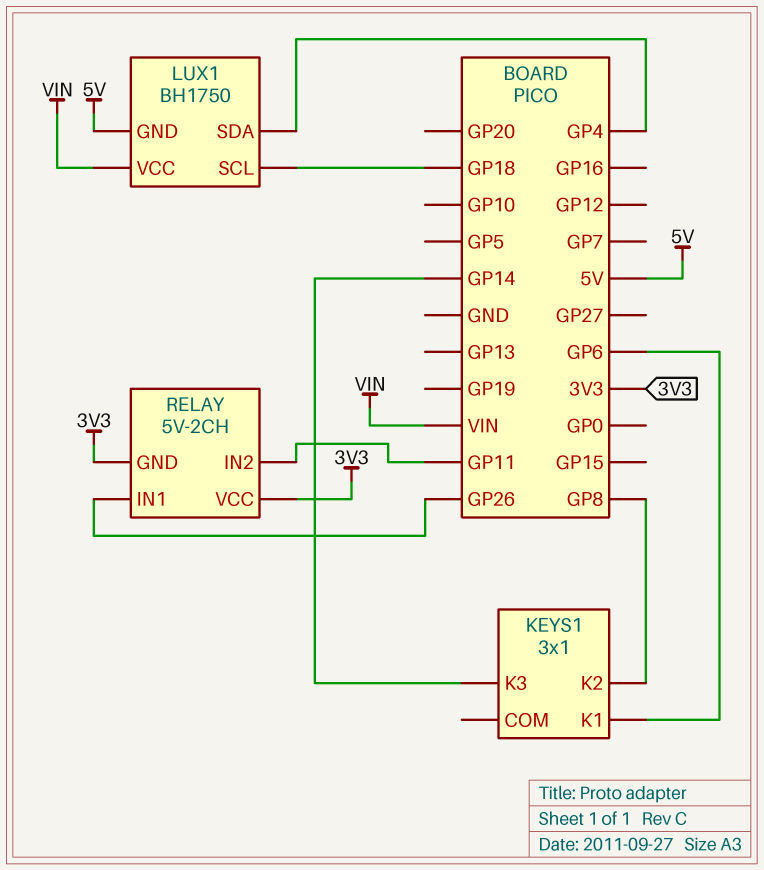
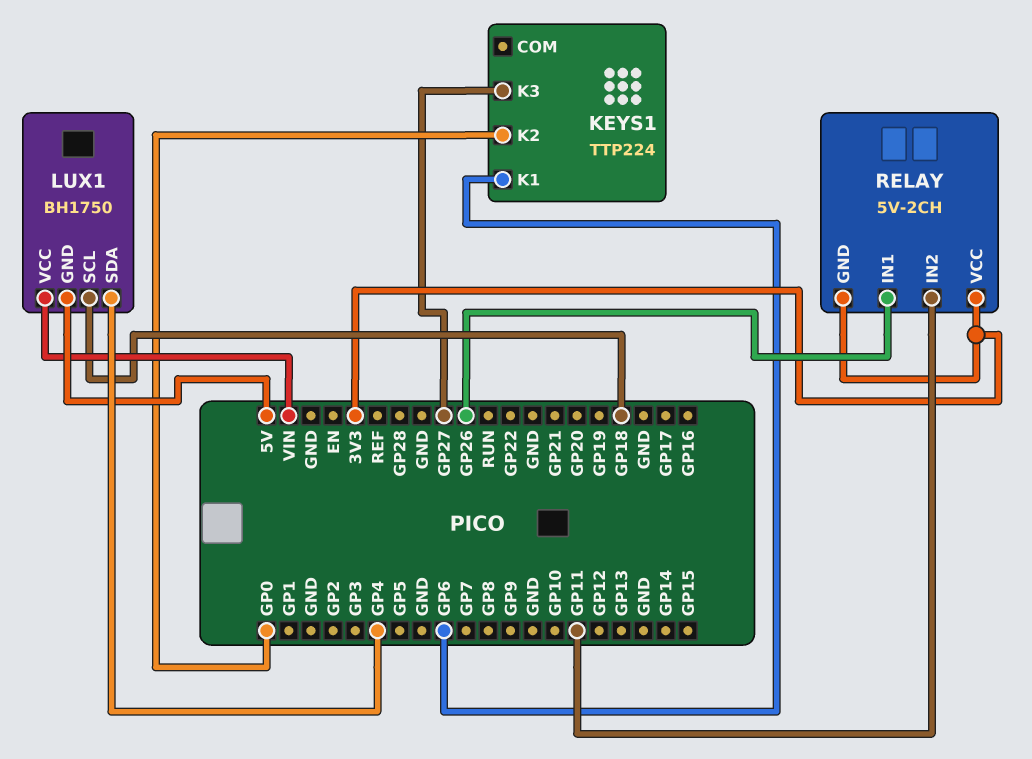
KEYS1: 3x1 -> TTP224
KEYS1 pin K2: GP8 -> GP0
KEYS1 pin K3: GP14 -> GP27

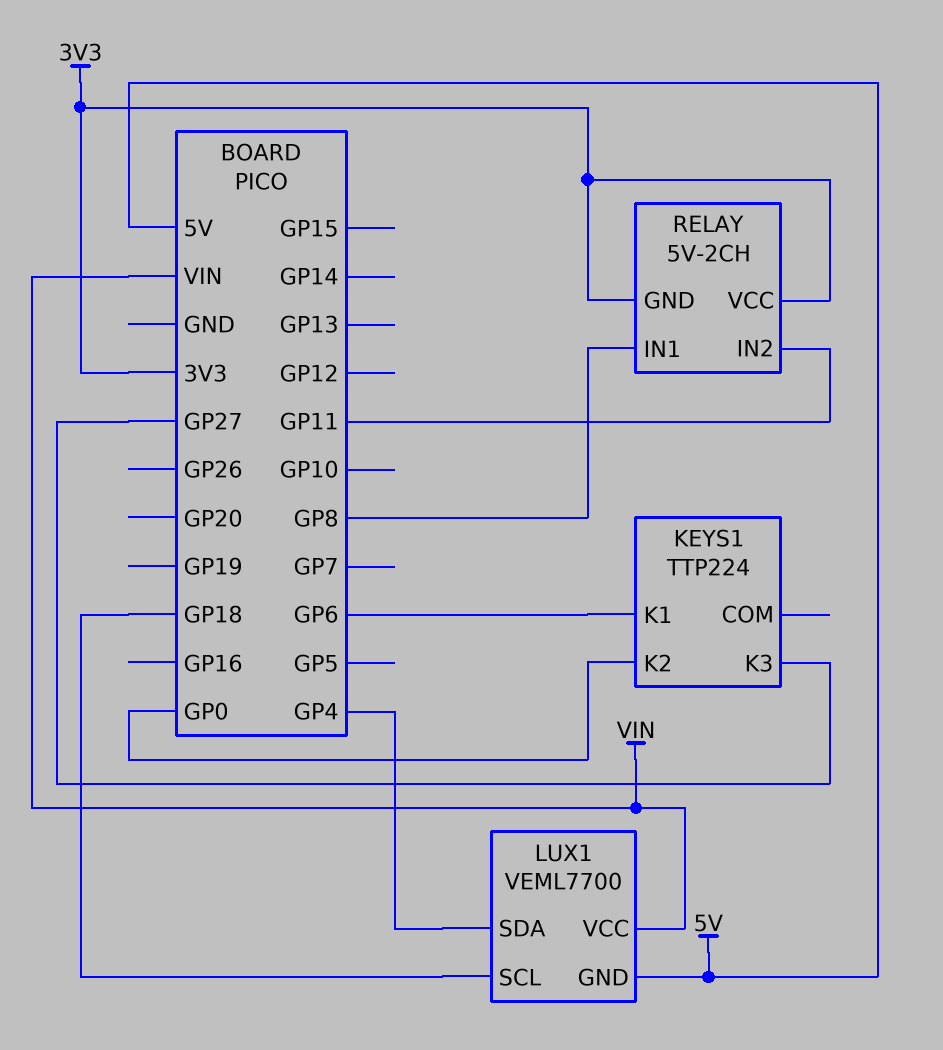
LUX1: BH1750 -> VEML7700
RELAY pin IN1: GP26 -> GP8

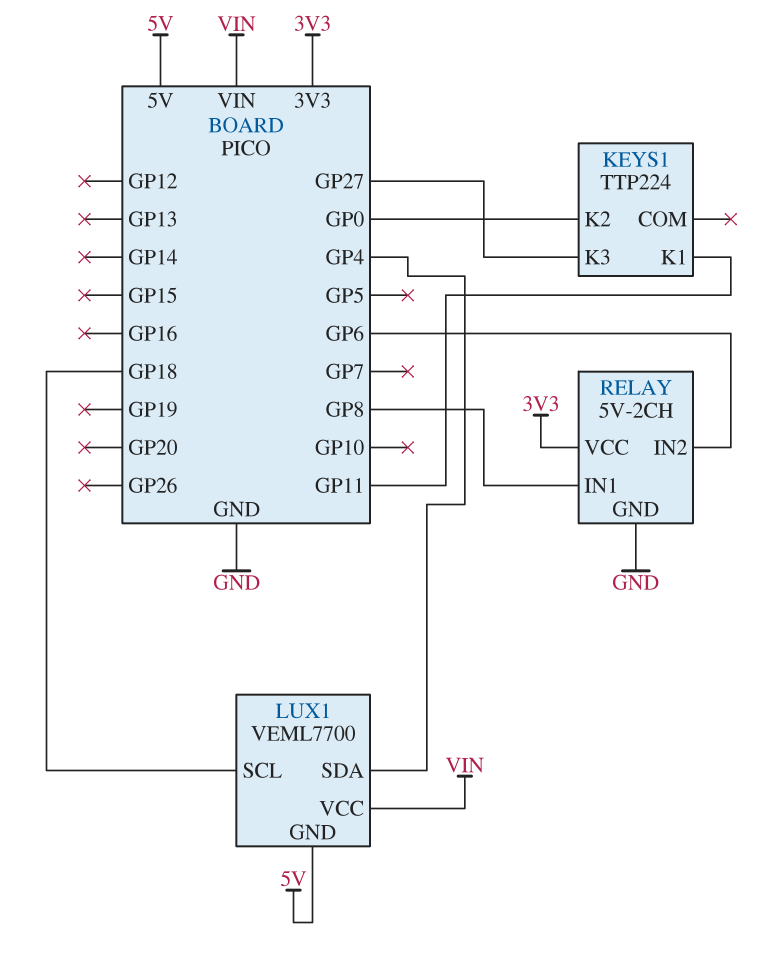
KEYS1 pin K1: GP6 -> GP11
RELAY pin GND: 3V3 -> GND
RELAY pin IN2: GP11 -> GP6

